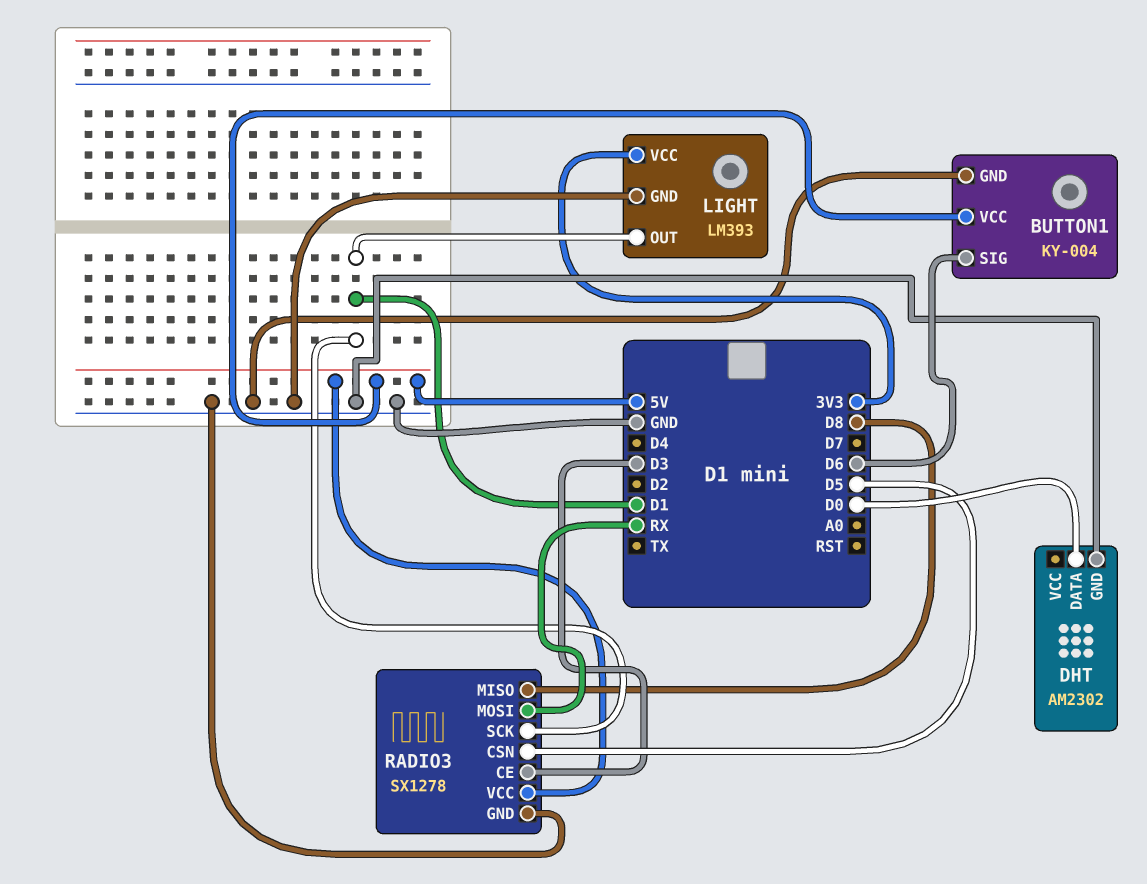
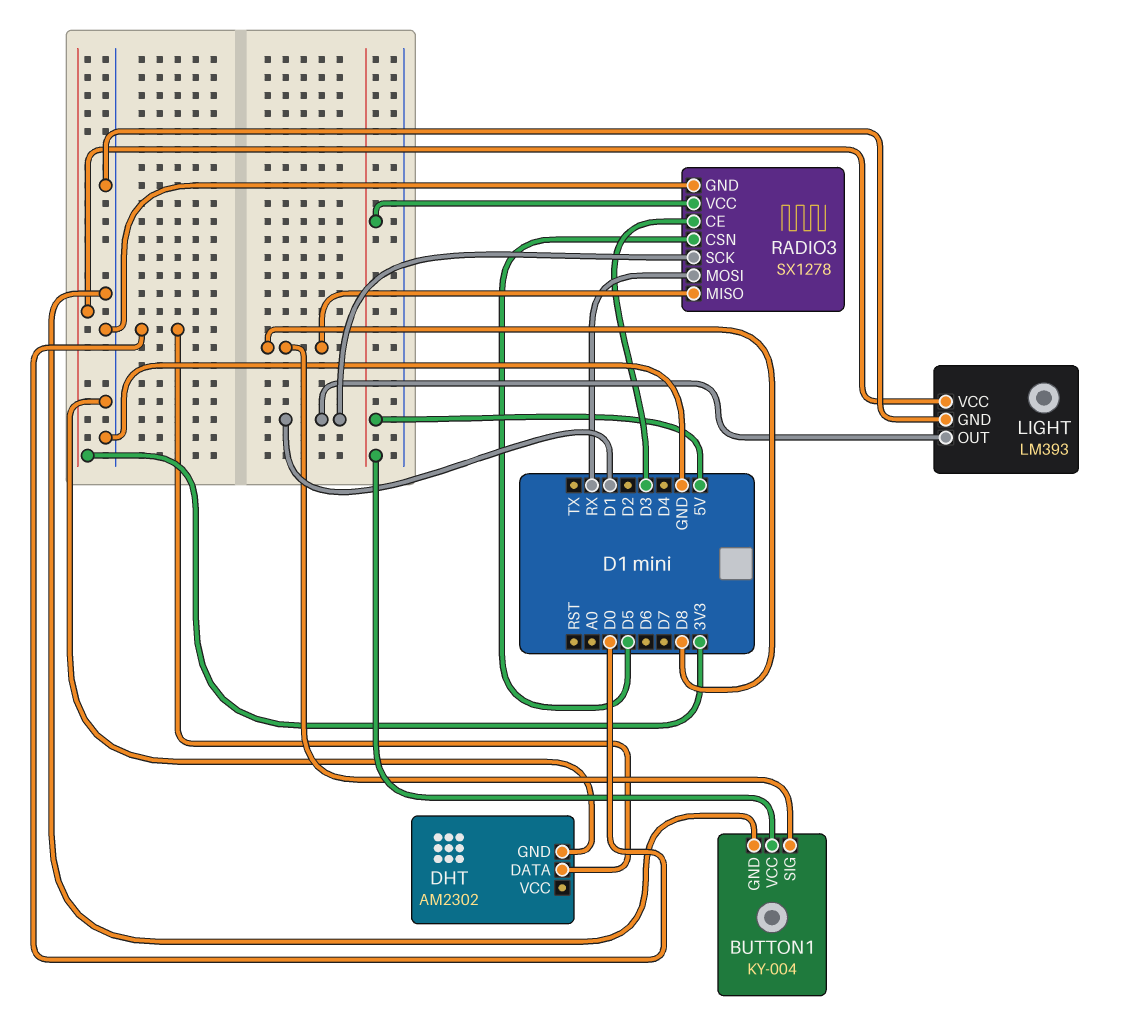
BUTTON1 pin SIG: D6 -> D8

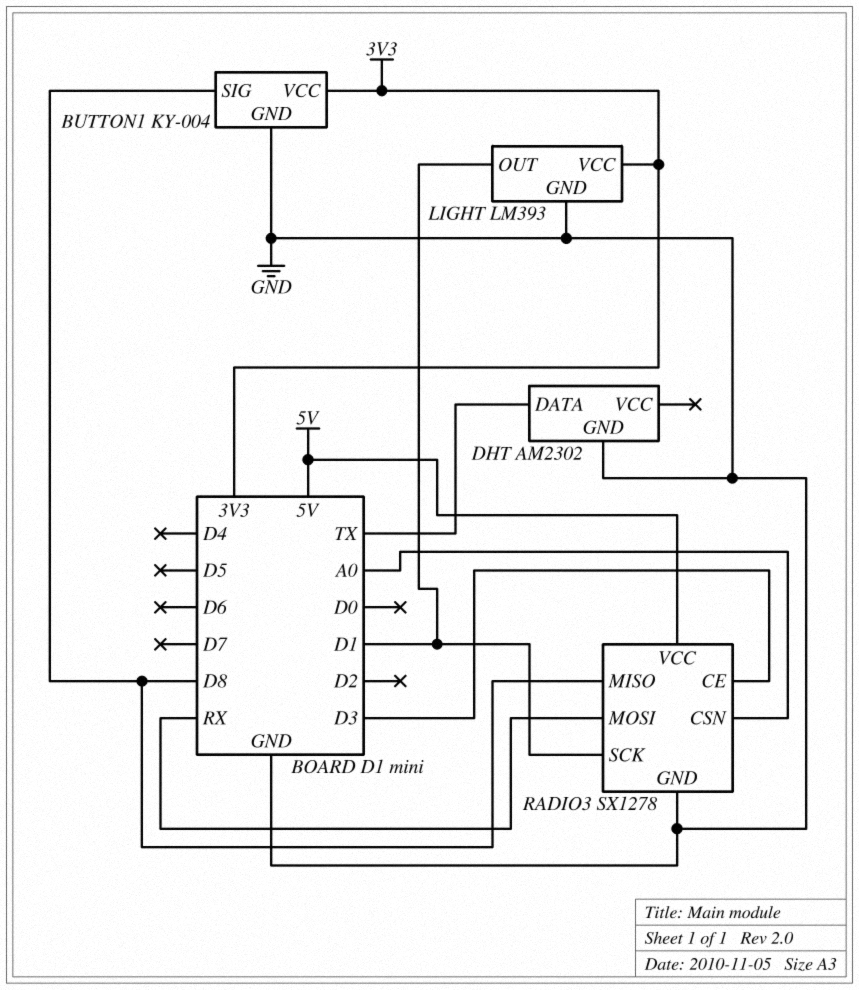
BUTTON1 pin VCC: 5V -> 3V3
DHT pin DATA: D0 -> TX
RADIO3 pin CSN: D5 -> A0

